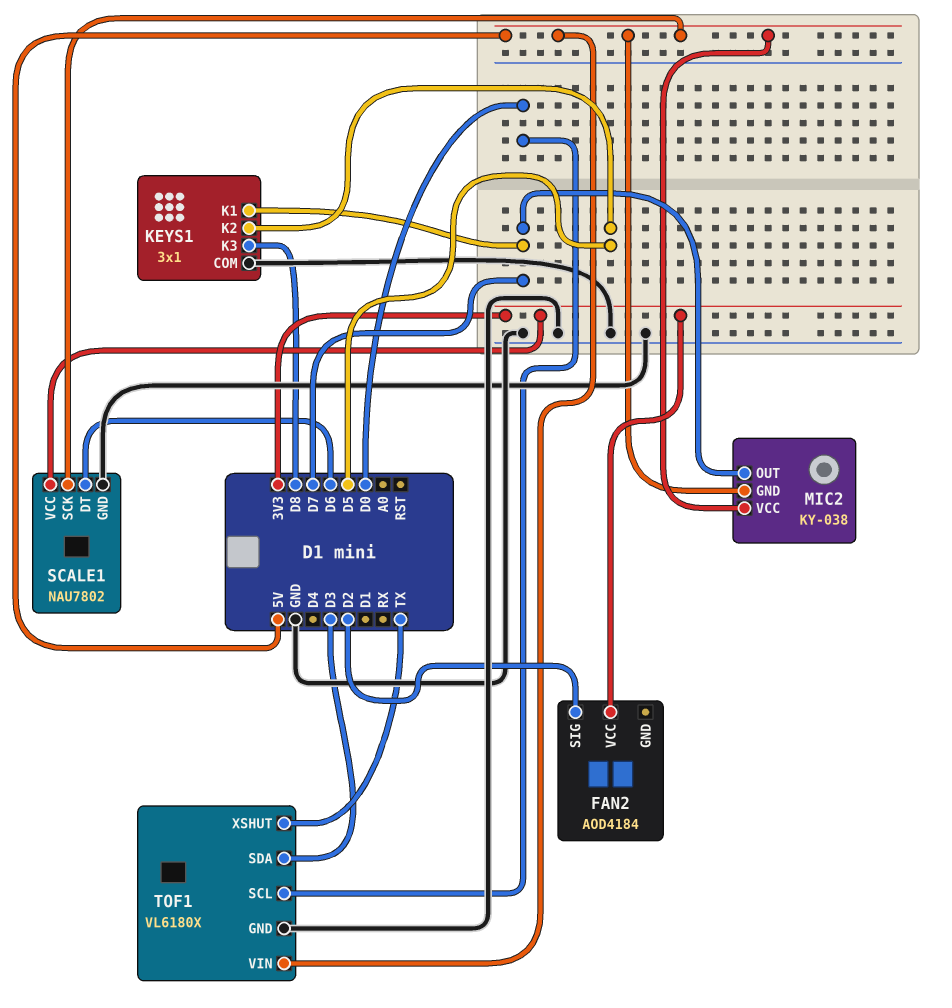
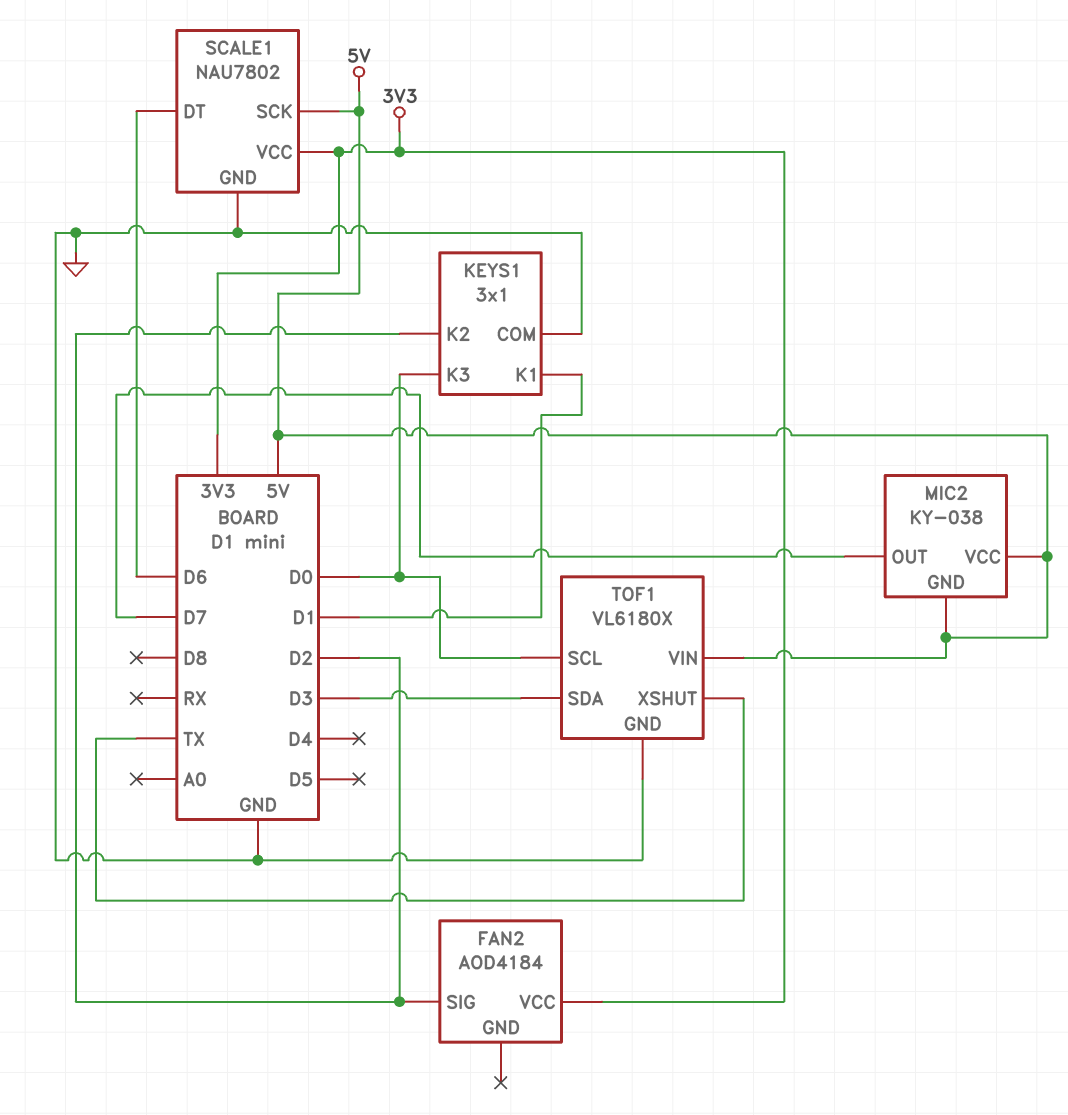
KEYS1 pin K1: D7 -> D1
KEYS1 pin K2: D5 -> D2
KEYS1 pin K3: D8 -> D0

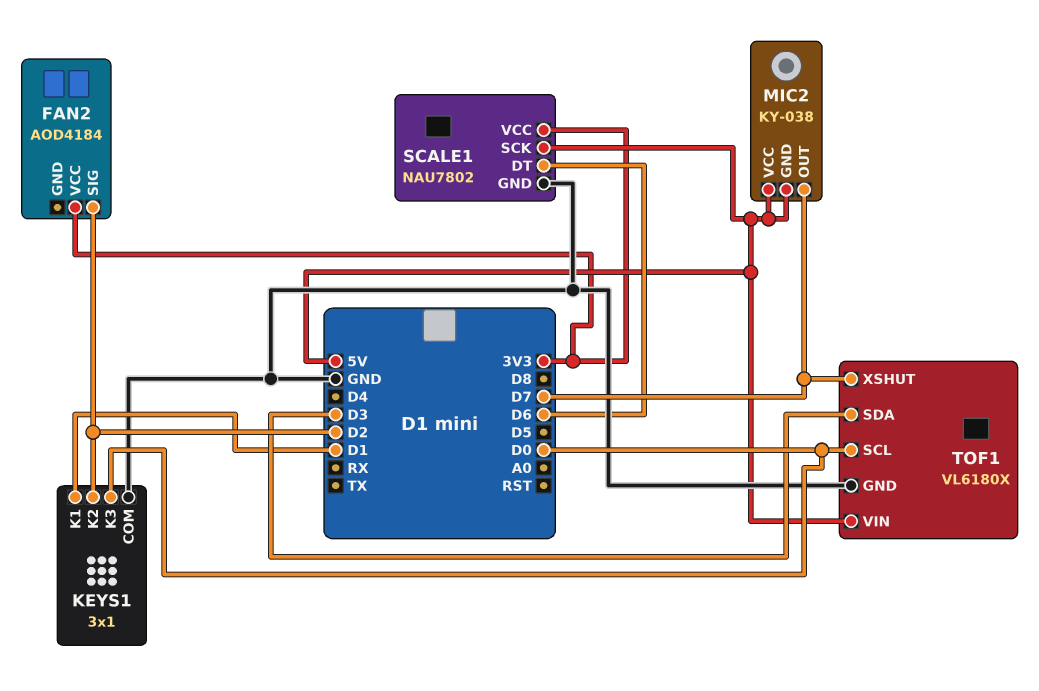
TOF1 pin XSHUT: TX -> D7

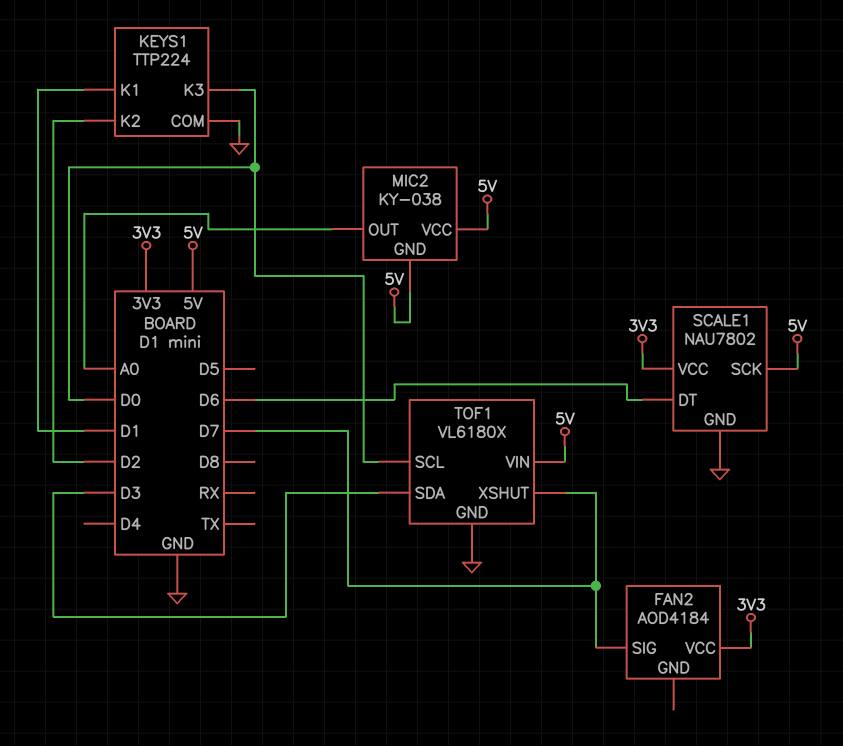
FAN2 pin SIG: D2 -> D7
KEYS1: 3x1 -> TTP224
MIC2 pin OUT: D7 -> A0

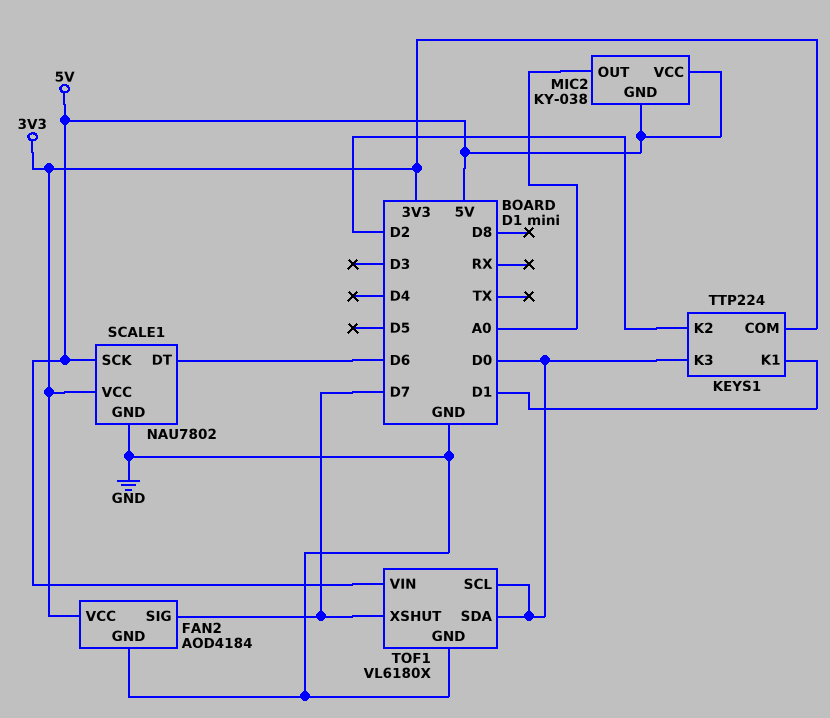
FAN2 pin GND: none -> GND
KEYS1 pin COM: GND -> 3V3
TOF1 pin SDA: D3 -> D0

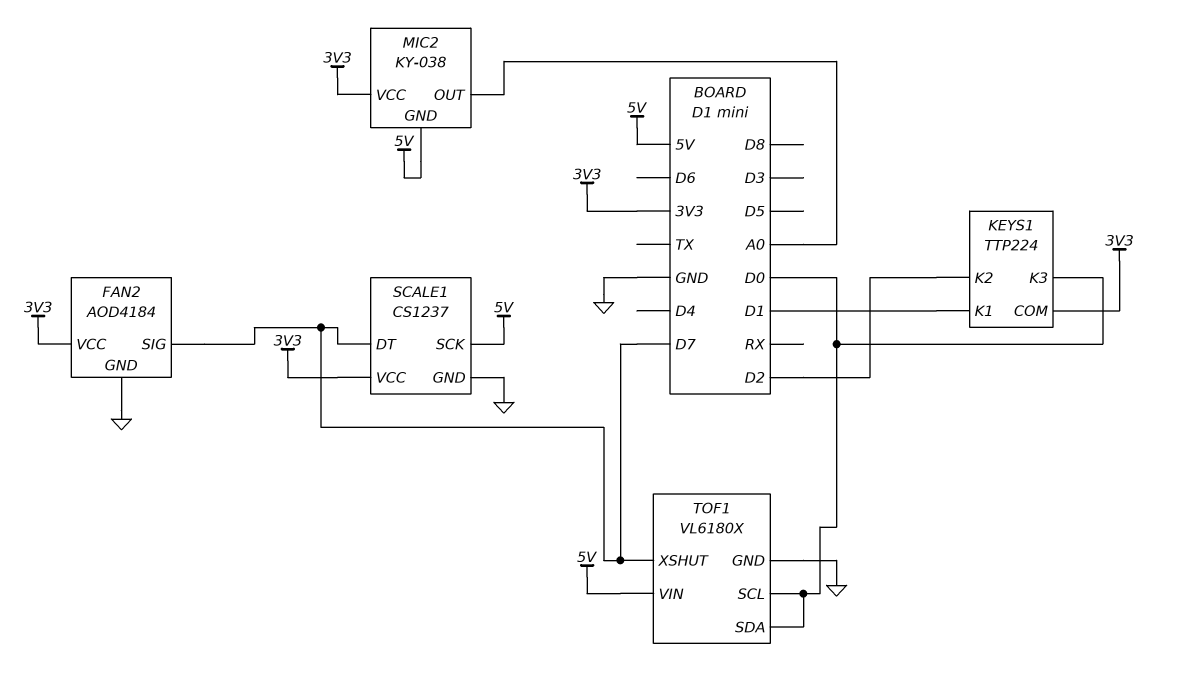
MIC2 pin VCC: 5V -> 3V3
SCALE1: NAU7802 -> CS1237
SCALE1 pin DT: D6 -> D7

